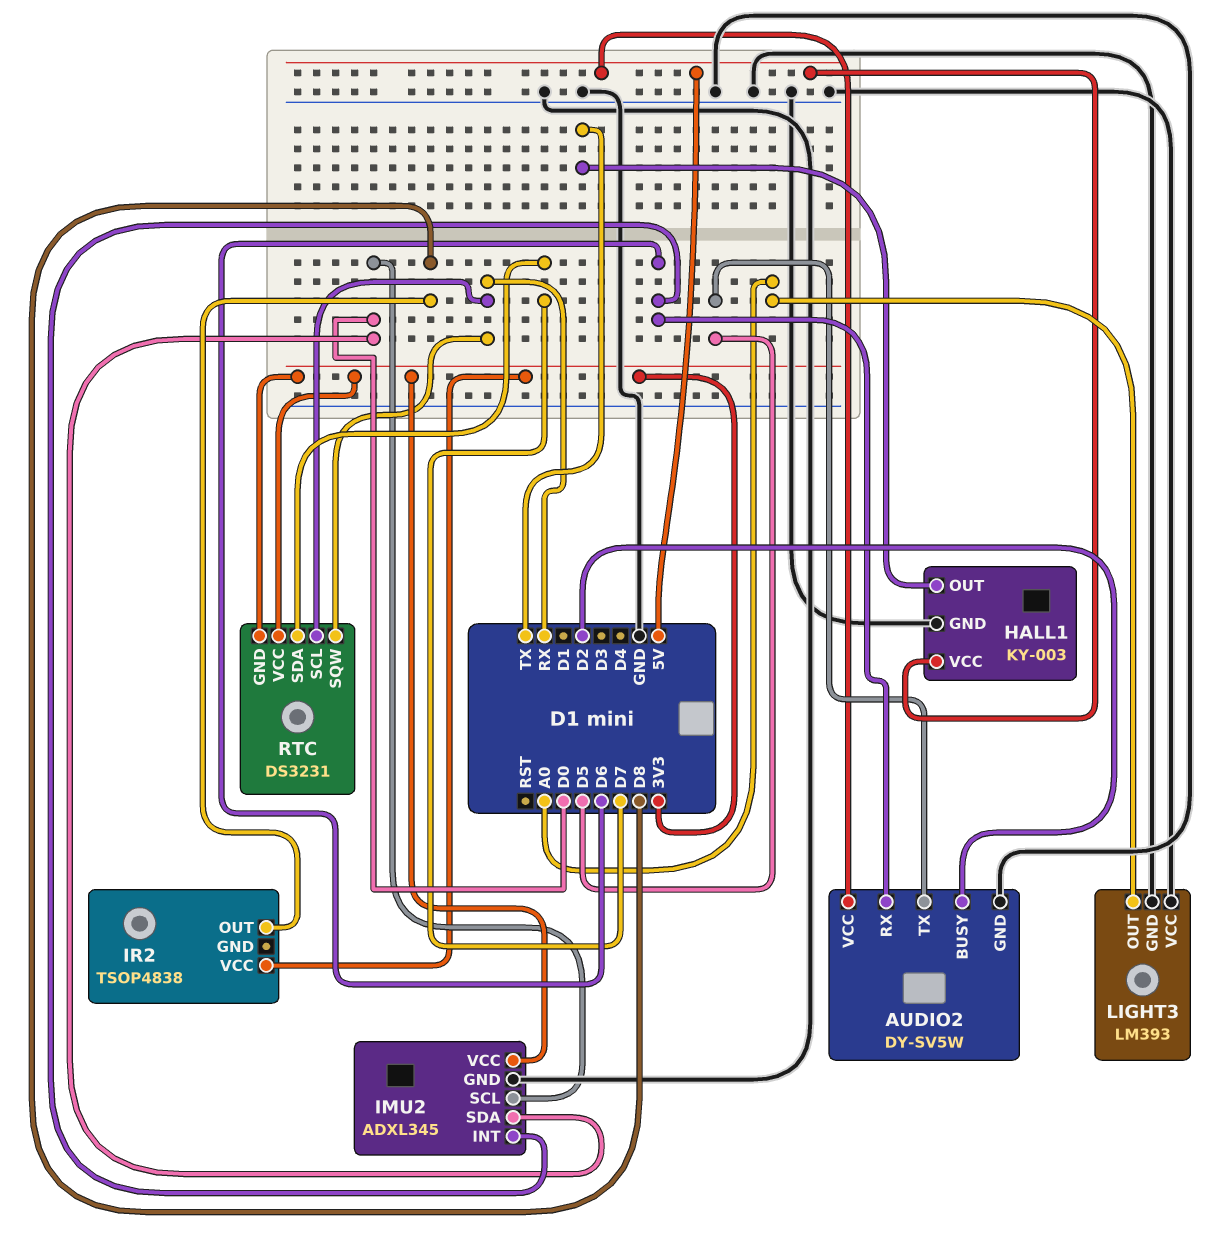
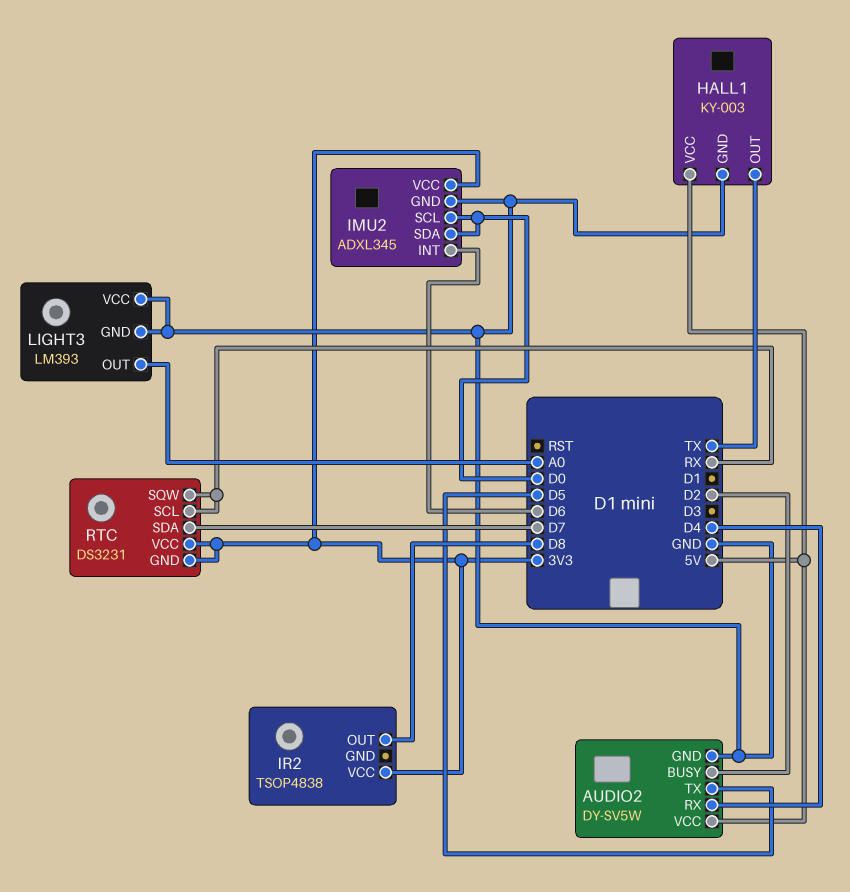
AUDIO2 pin RX: D6 -> D4

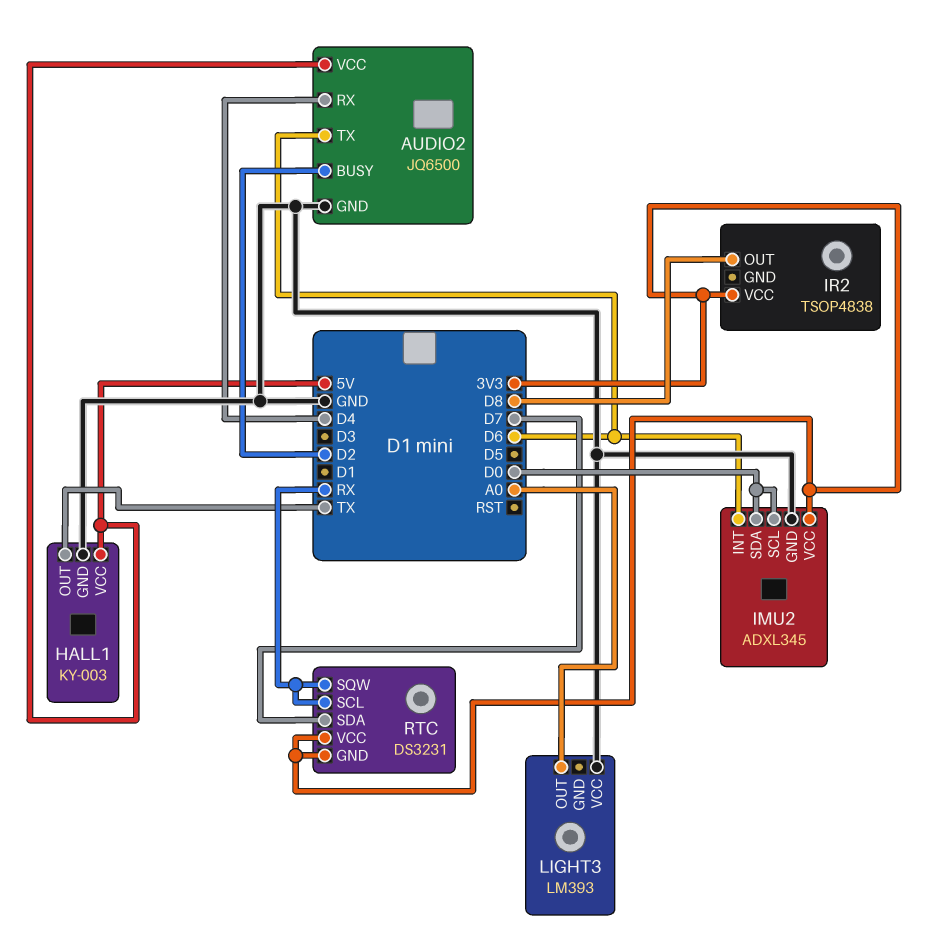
AUDIO2: DY-SV5W -> JQ6500
AUDIO2 pin TX: D5 -> D6
LIGHT3 pin GND: GND -> none

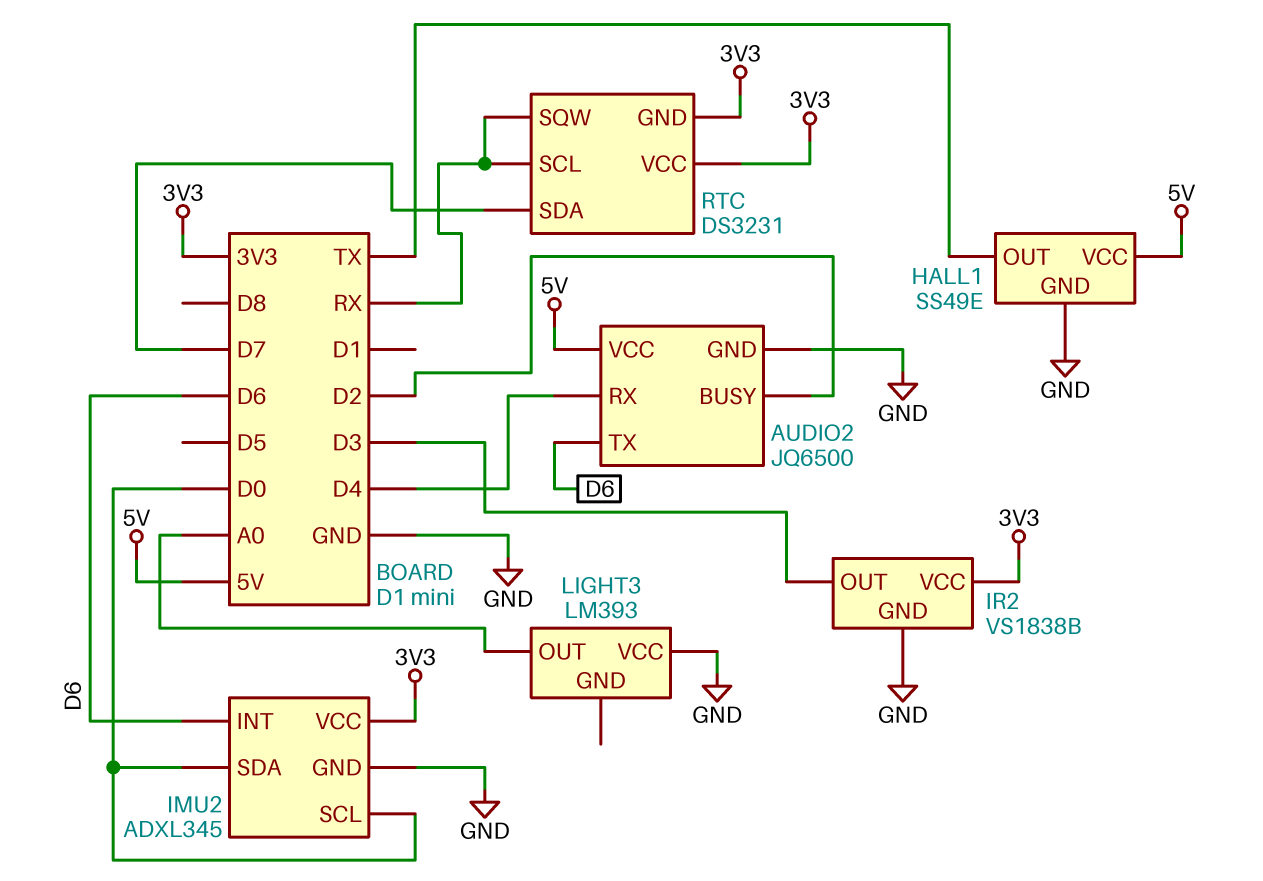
HALL1: KY-003 -> SS49E
IR2: TSOP4838 -> VS1838B
IR2 pin GND: none -> GND
IR2 pin OUT: D8 -> D3

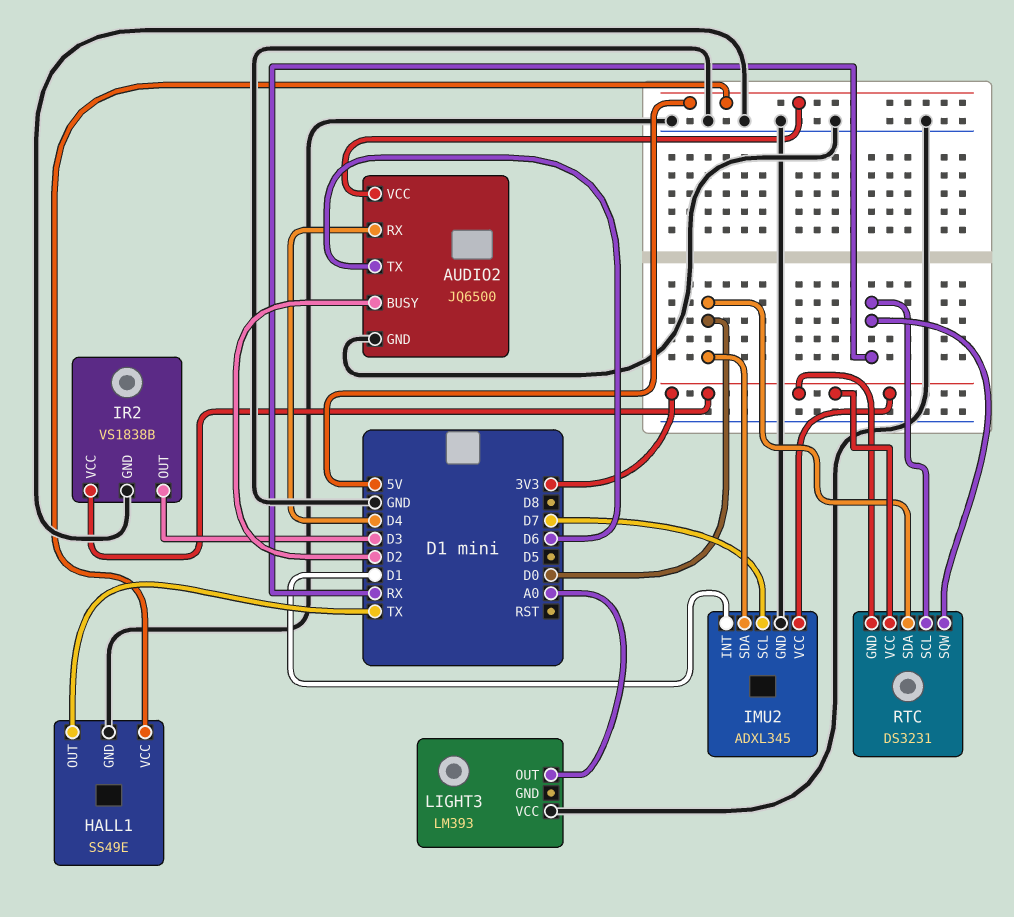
IMU2 pin INT: D6 -> D1
IMU2 pin SCL: D0 -> D7
RTC pin SDA: D7 -> D0

